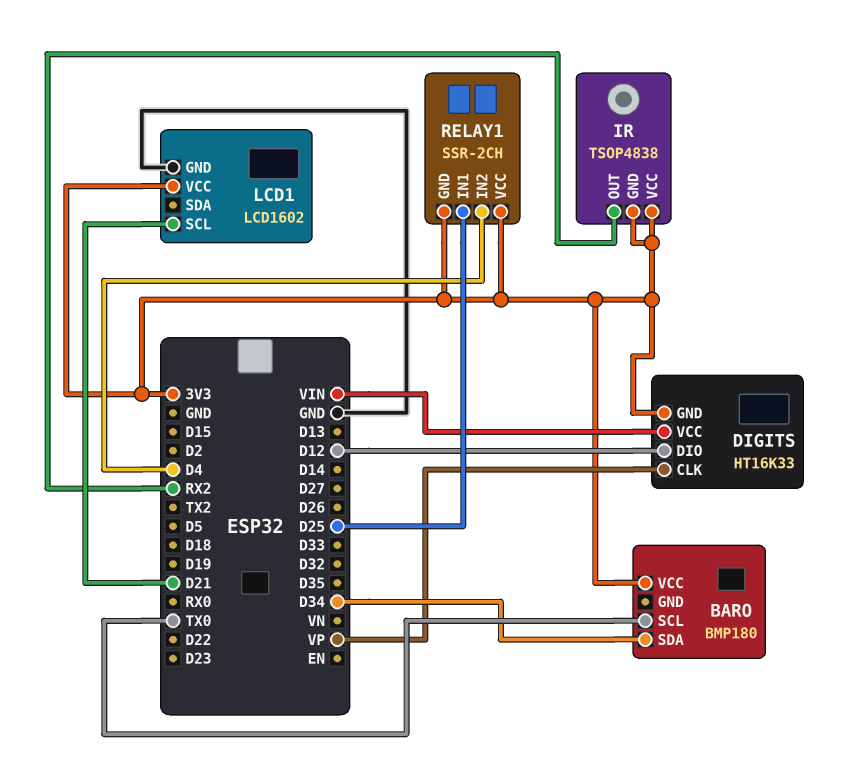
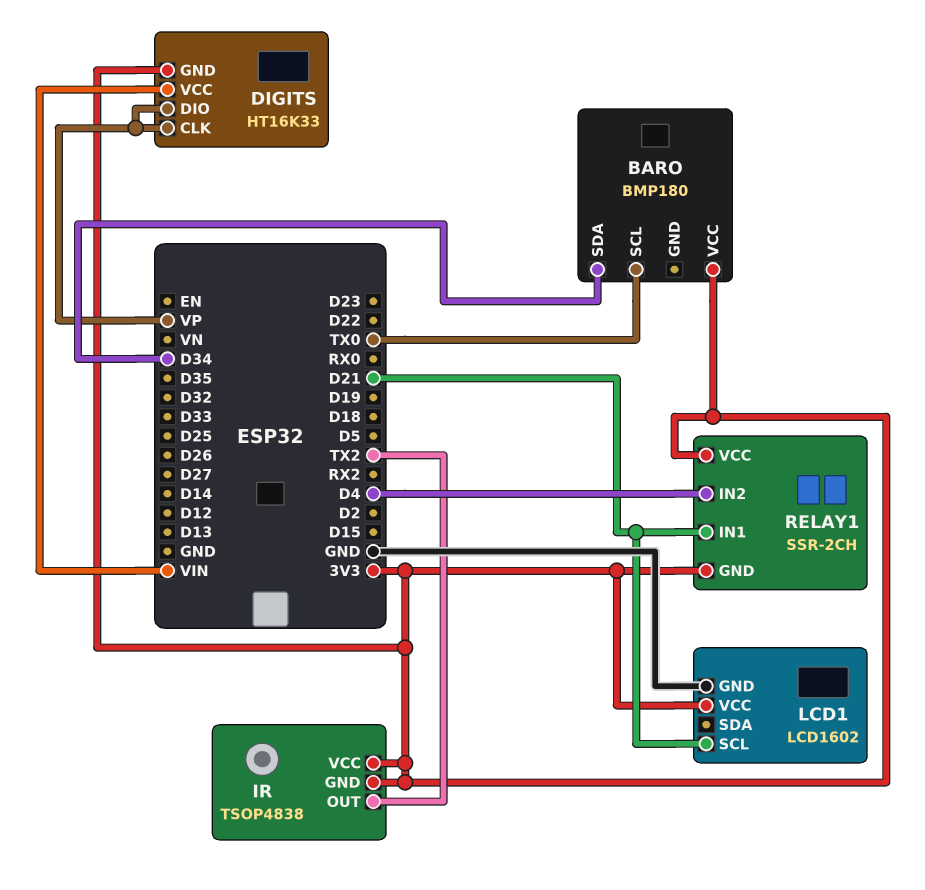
DIGITS pin DIO: D12 -> VP
IR pin OUT: RX2 -> TX2
RELAY1 pin IN1: D25 -> D21

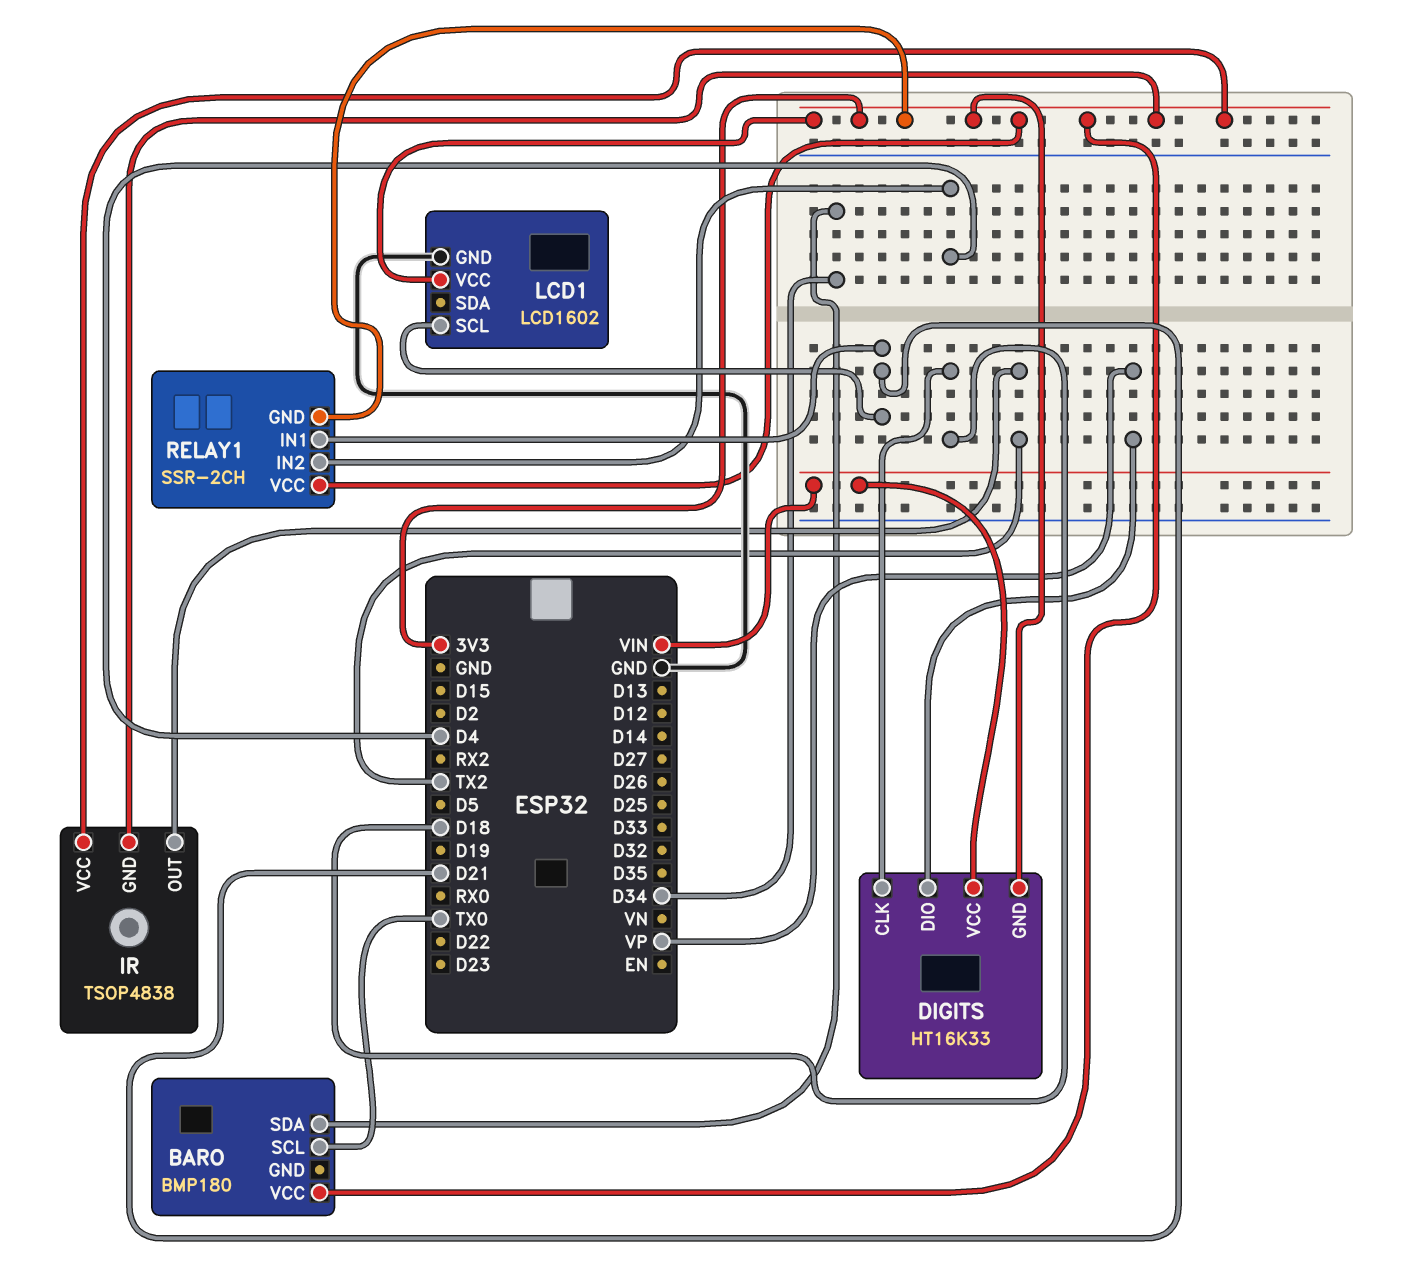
DIGITS pin CLK: VP -> D18

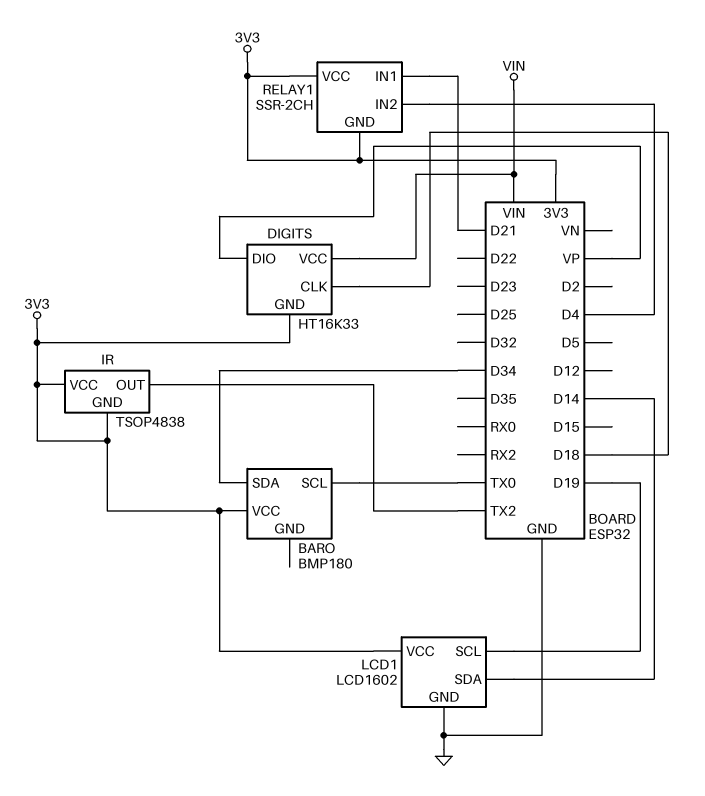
LCD1 pin SCL: D21 -> D19
LCD1 pin SDA: none -> D14

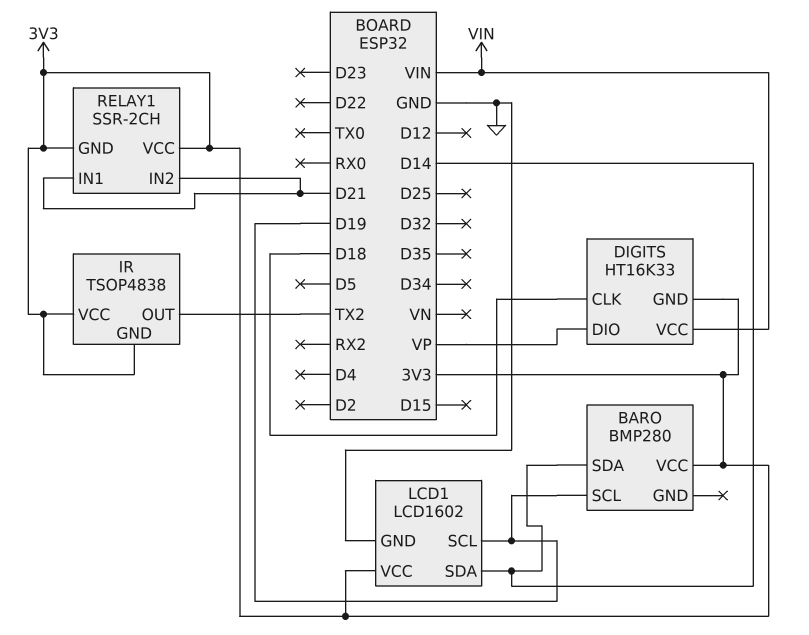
BARO: BMP180 -> BMP280
BARO pin SCL: TX0 -> D19
BARO pin SDA: D34 -> D14
RELAY1 pin IN2: D4 -> D21

